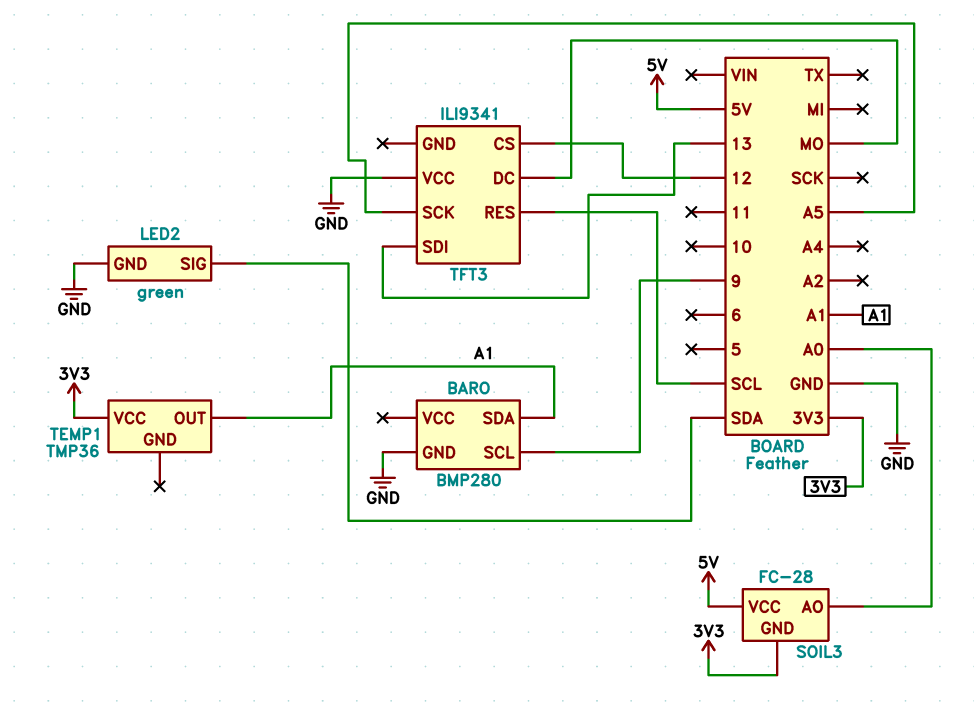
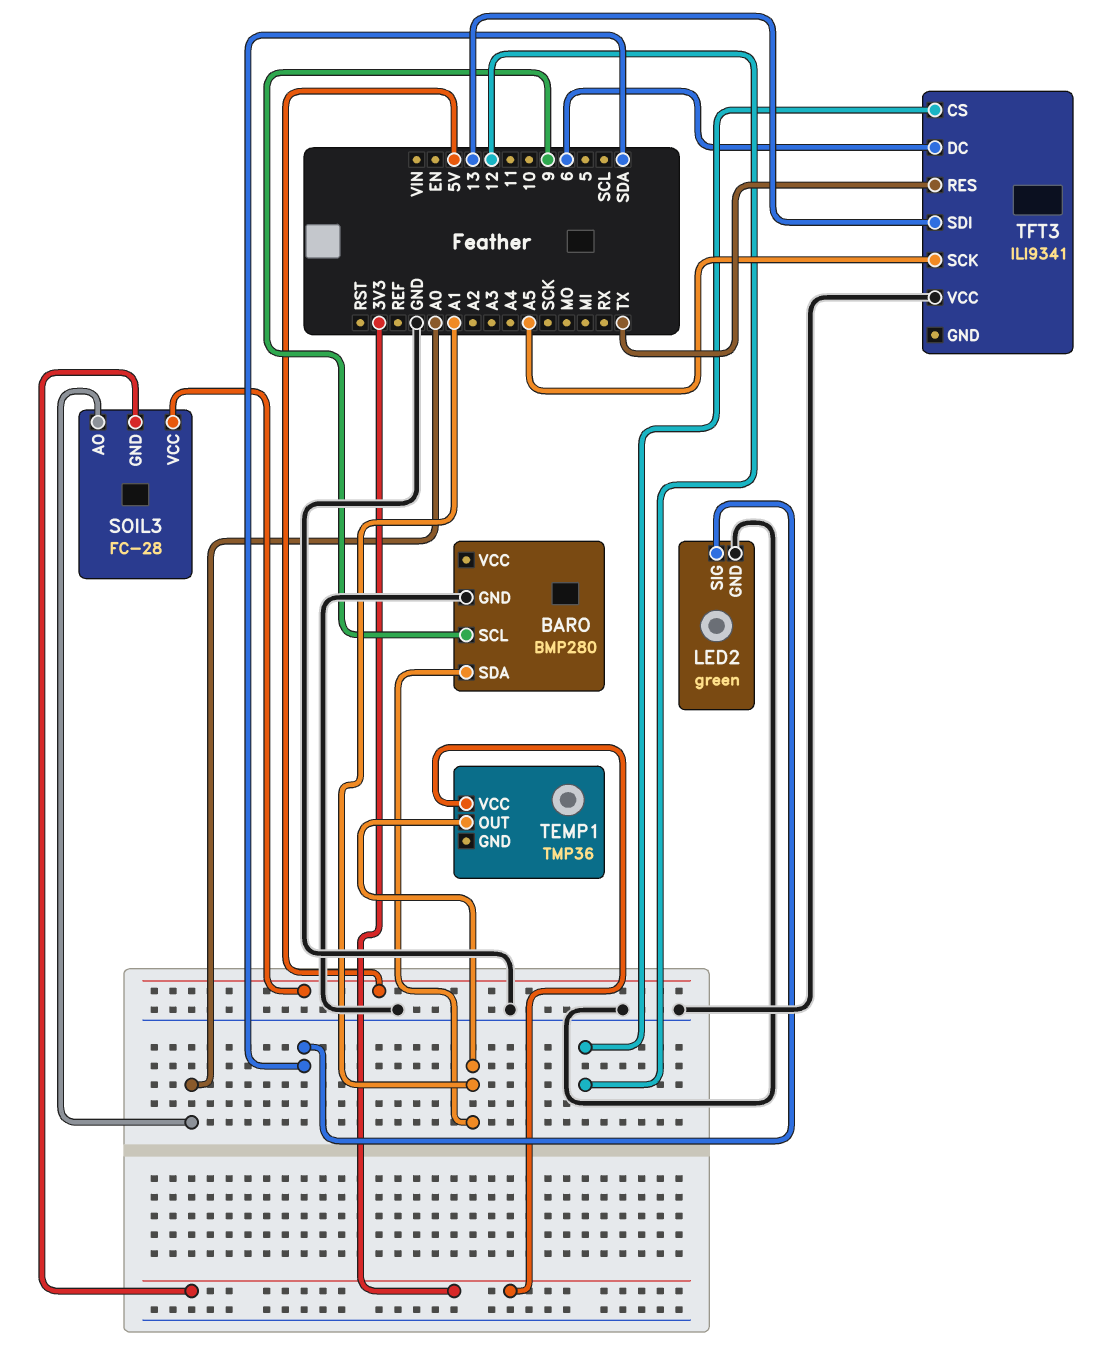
TFT3 pin DC: MO -> 6
TFT3 pin RES: SCL -> TX

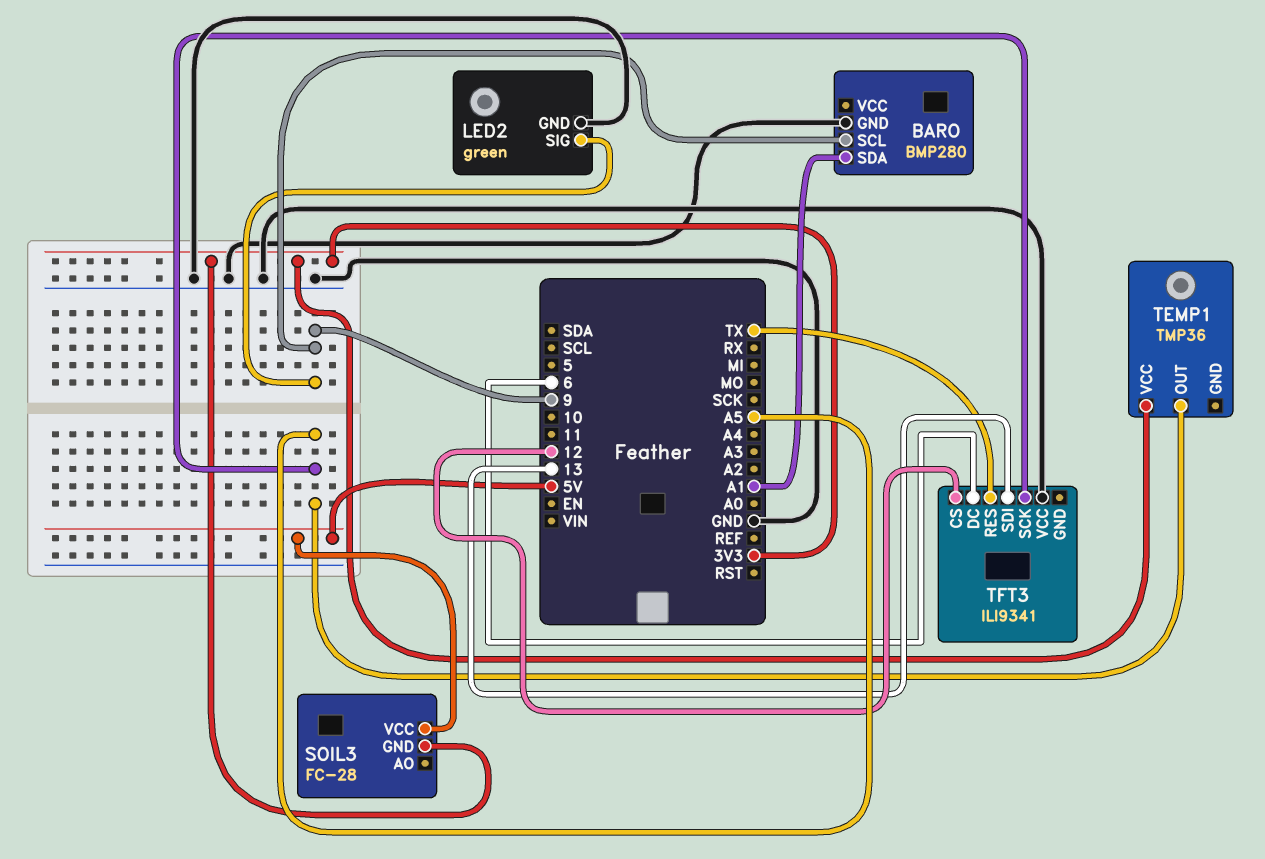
LED2 pin SIG: SDA -> 9
SOIL3 pin AO: A0 -> none
TEMP1 pin OUT: A1 -> A5

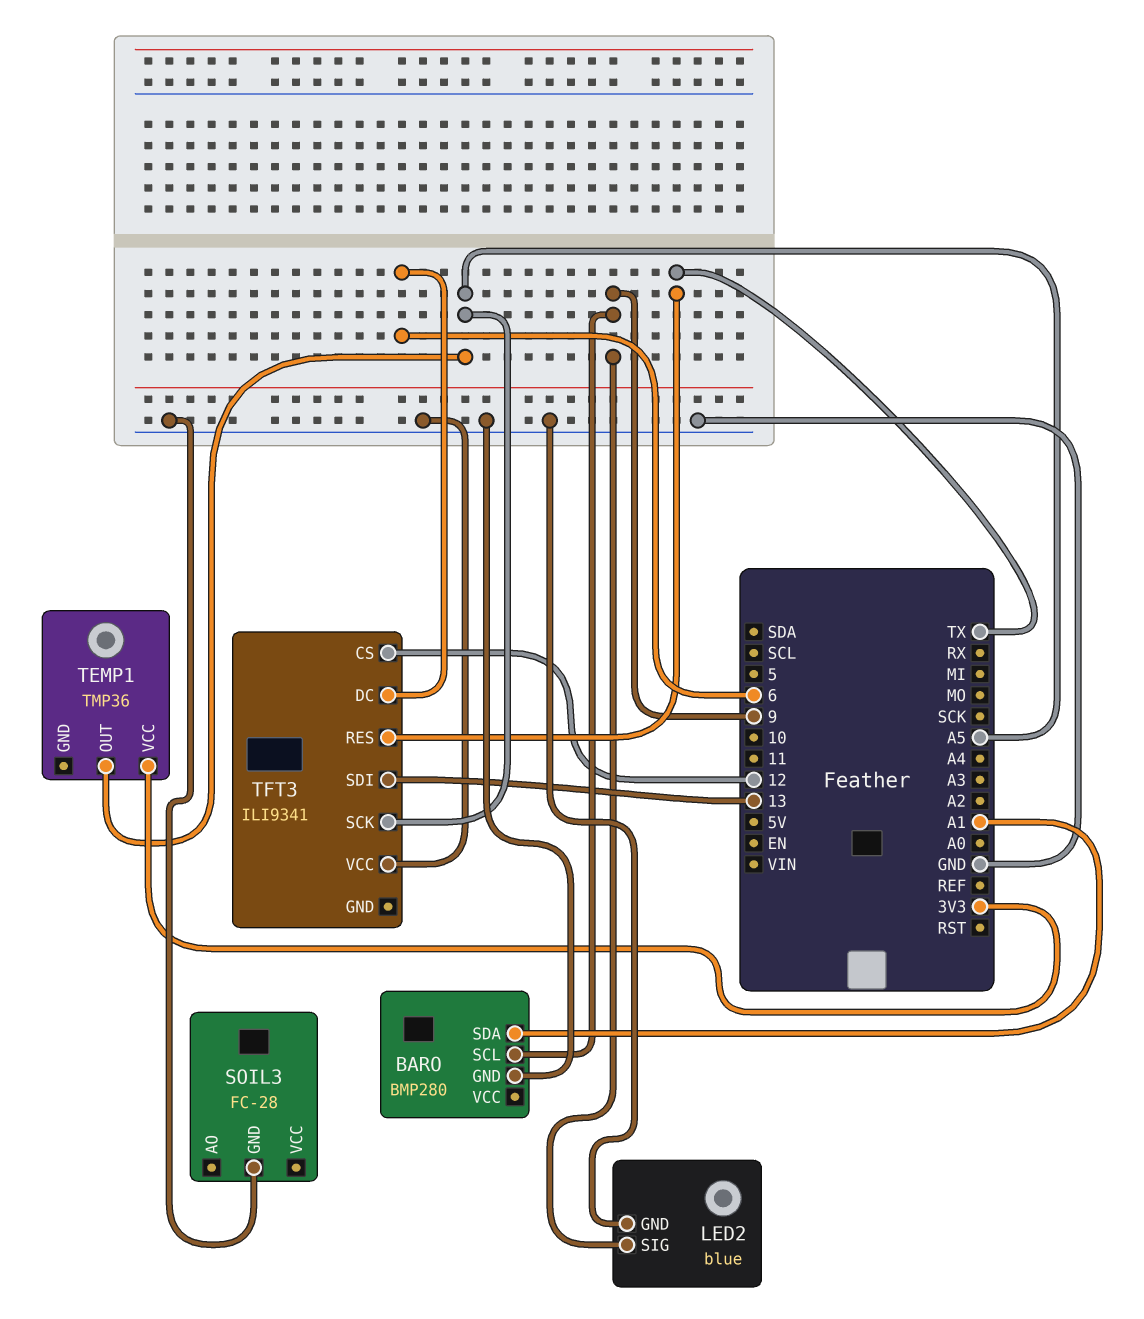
LED2: green -> blue
SOIL3 pin GND: 3V3 -> GND
SOIL3 pin VCC: 5V -> none

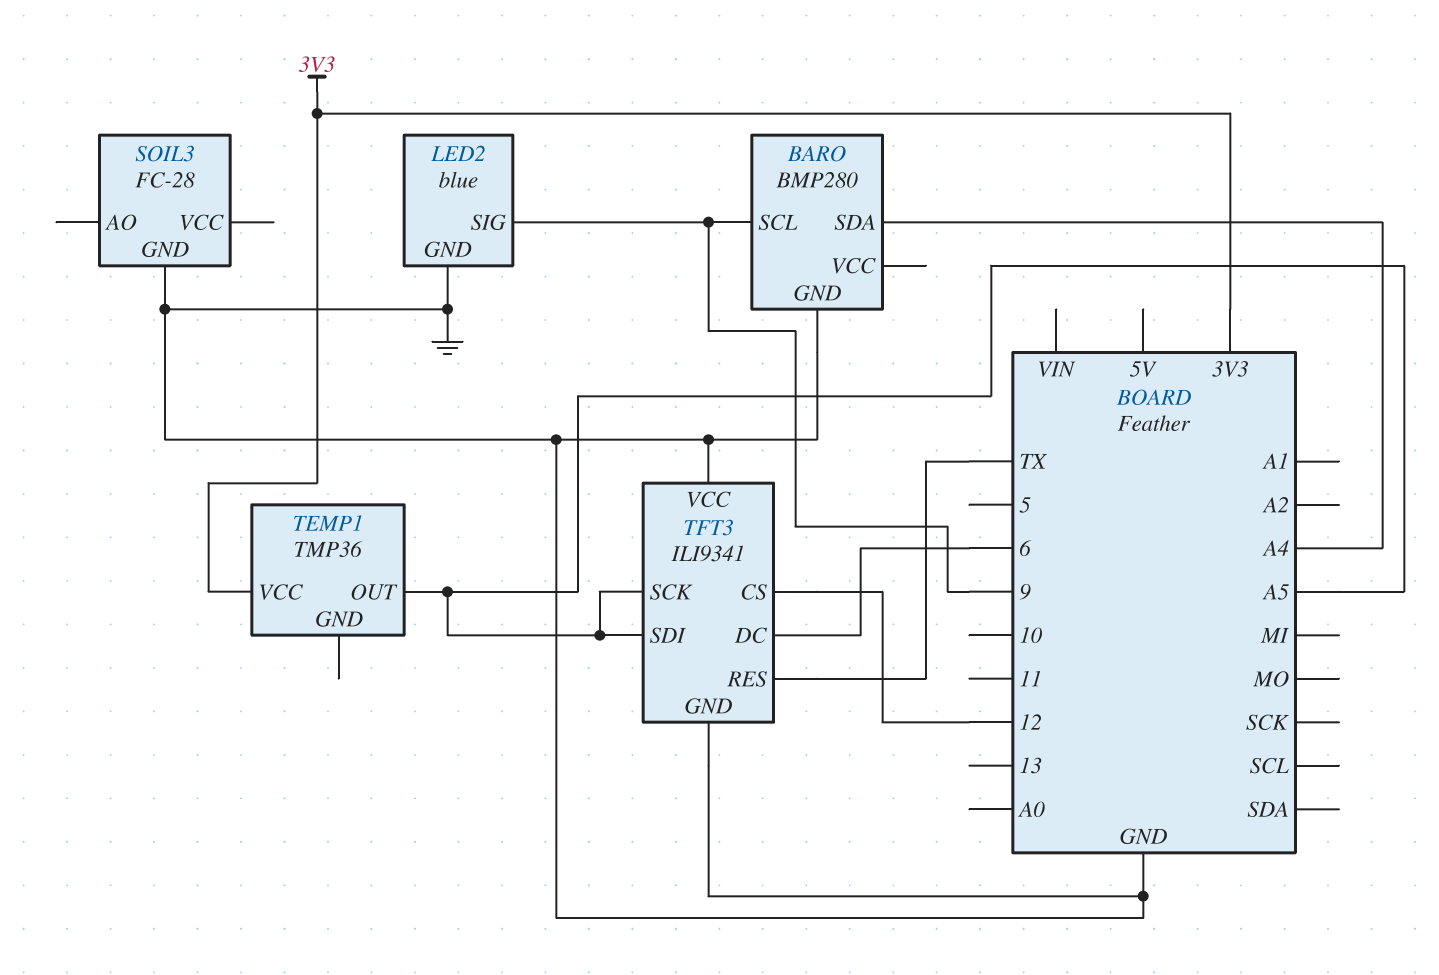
BARO pin SDA: A1 -> A4
TFT3 pin GND: none -> GND
TFT3 pin SDI: 13 -> A5

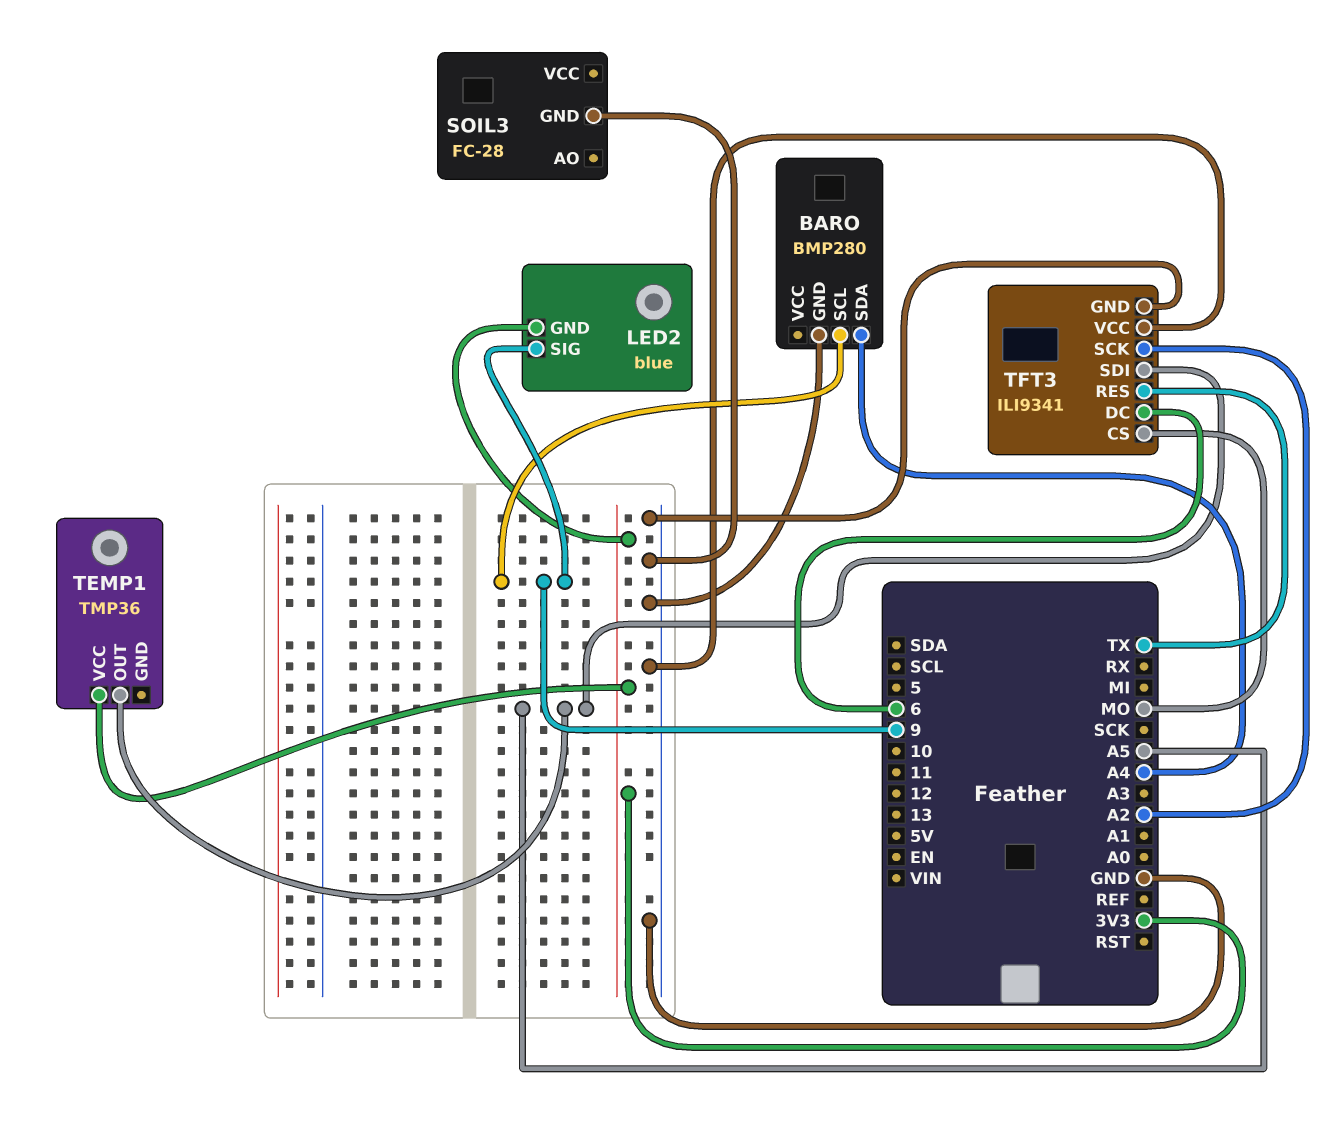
LED2 pin GND: GND -> 3V3
TFT3 pin CS: 12 -> MO
TFT3 pin SCK: A5 -> A2

